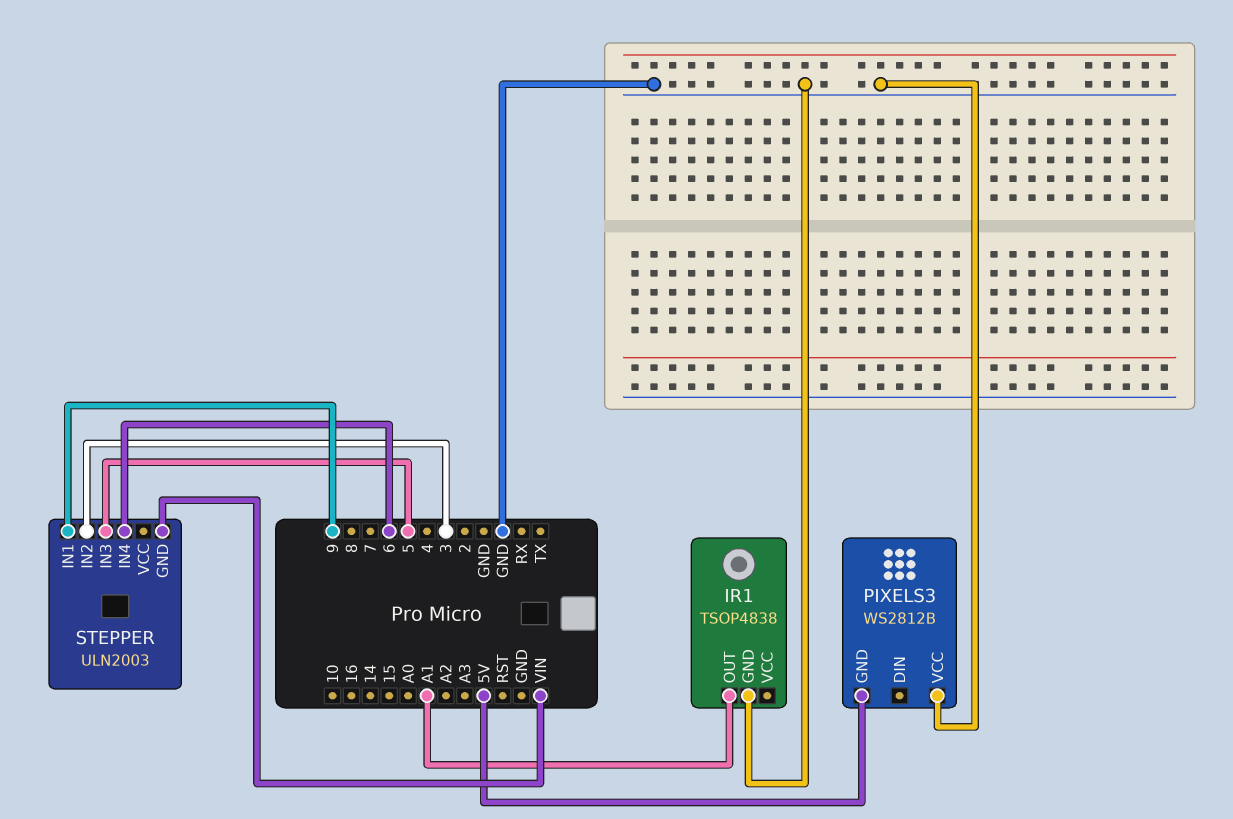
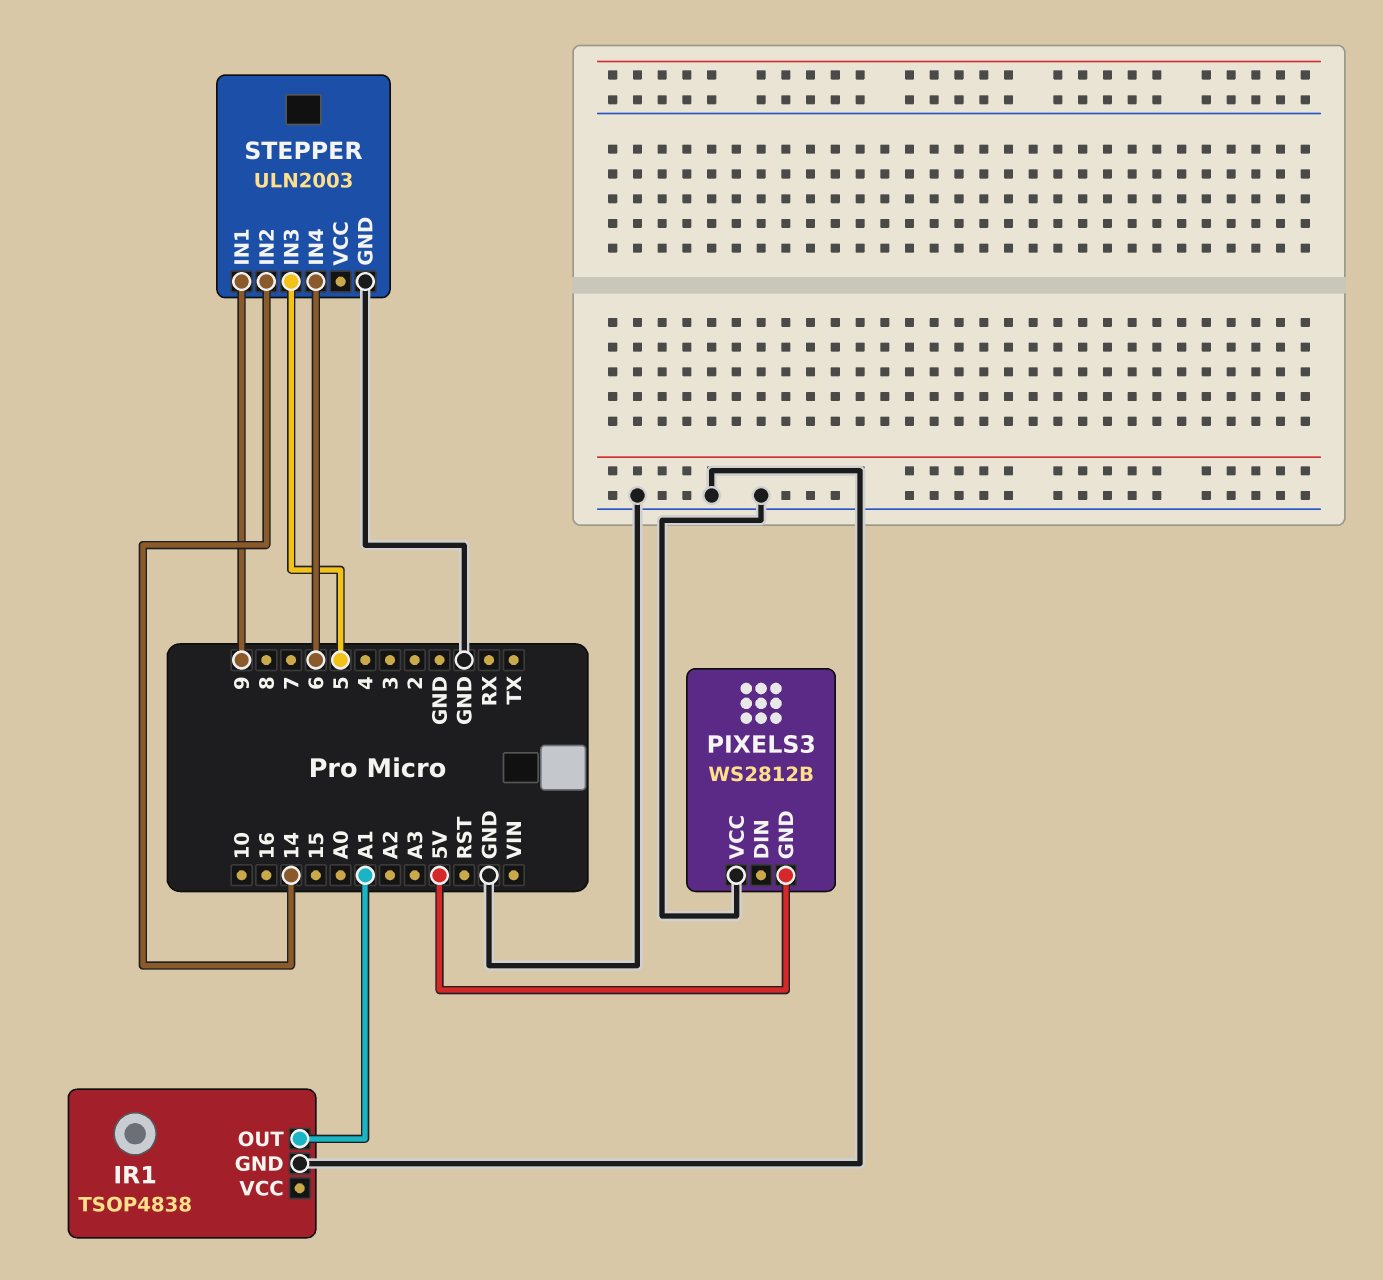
STEPPER pin GND: VIN -> GND
STEPPER pin IN2: 3 -> 14

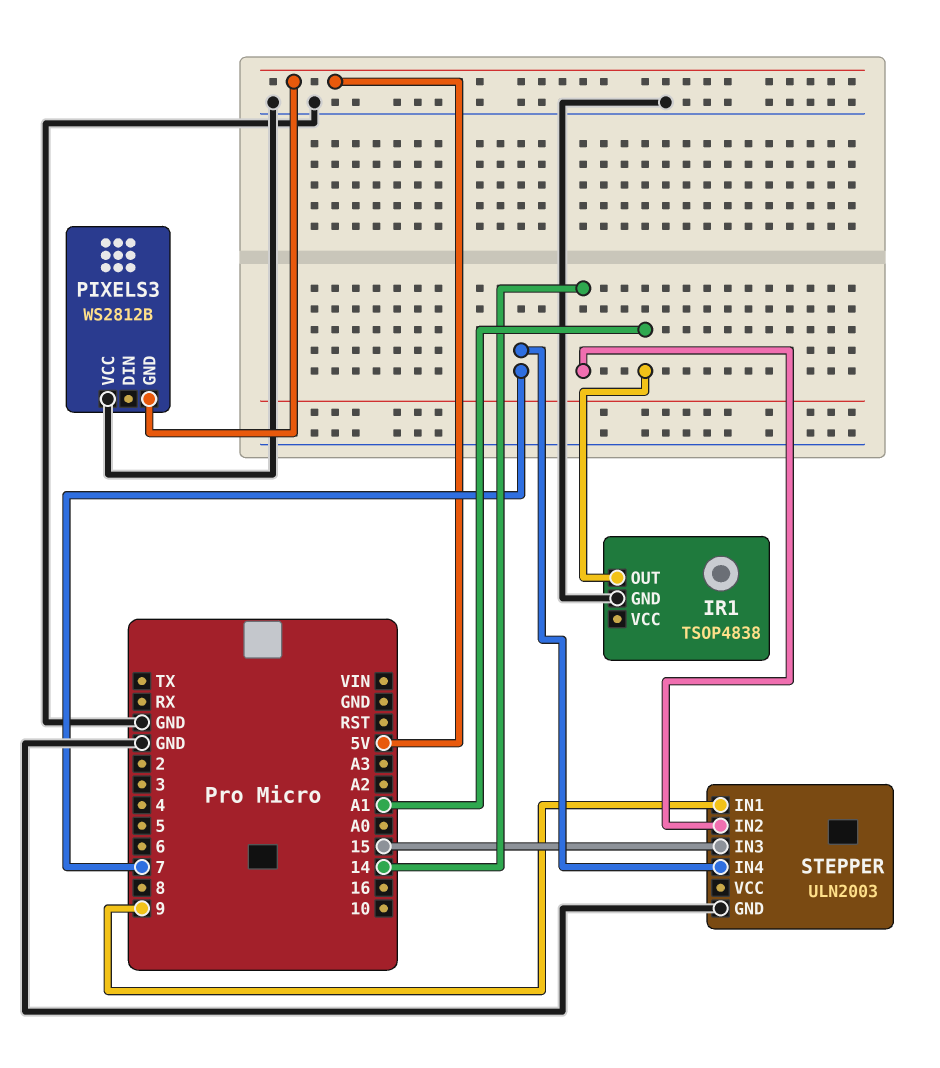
STEPPER pin IN3: 5 -> 15
STEPPER pin IN4: 6 -> 7

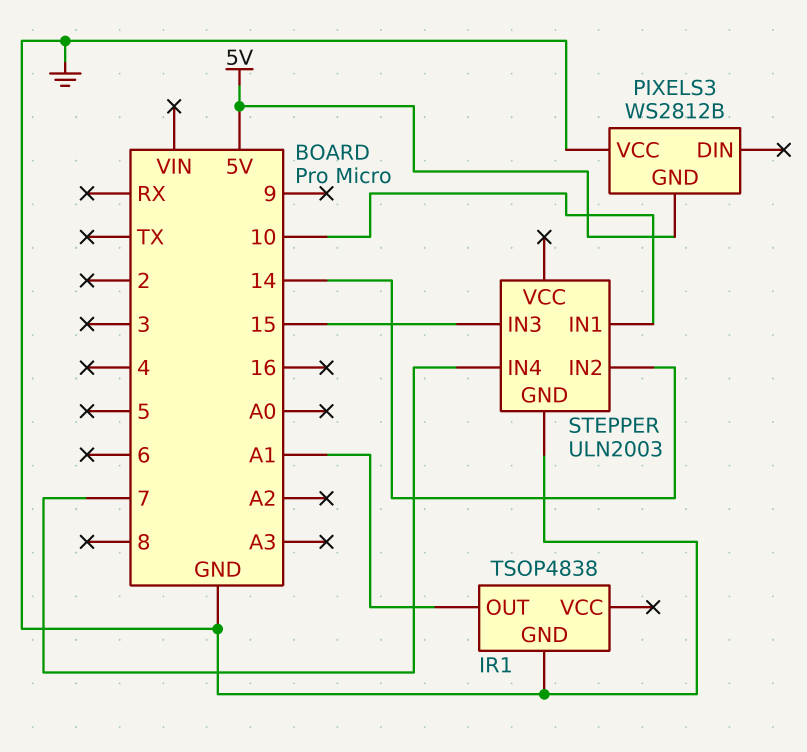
STEPPER pin IN1: 9 -> 10

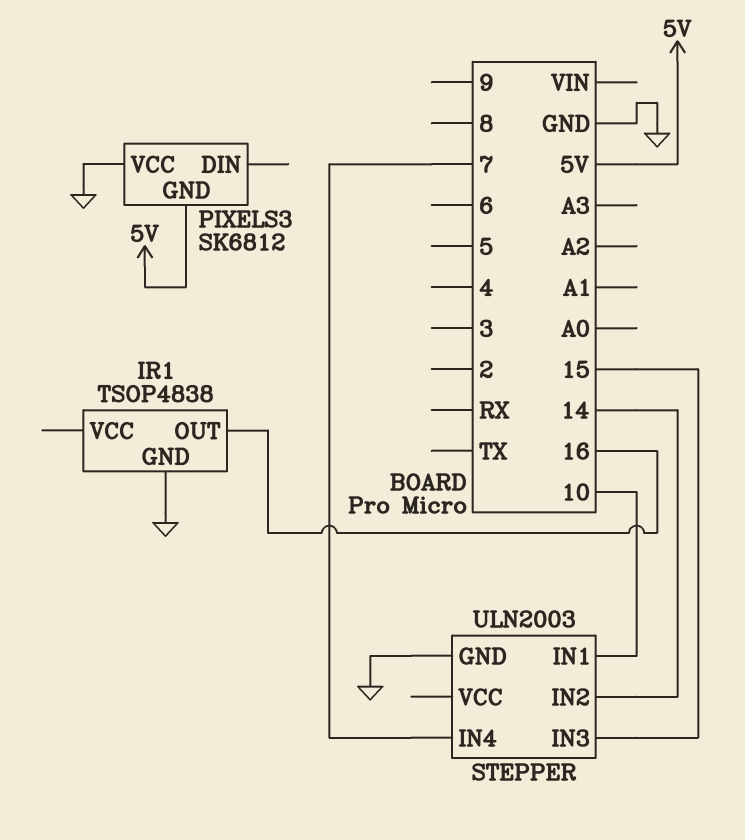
IR1 pin OUT: A1 -> 16
PIXELS3: WS2812B -> SK6812

